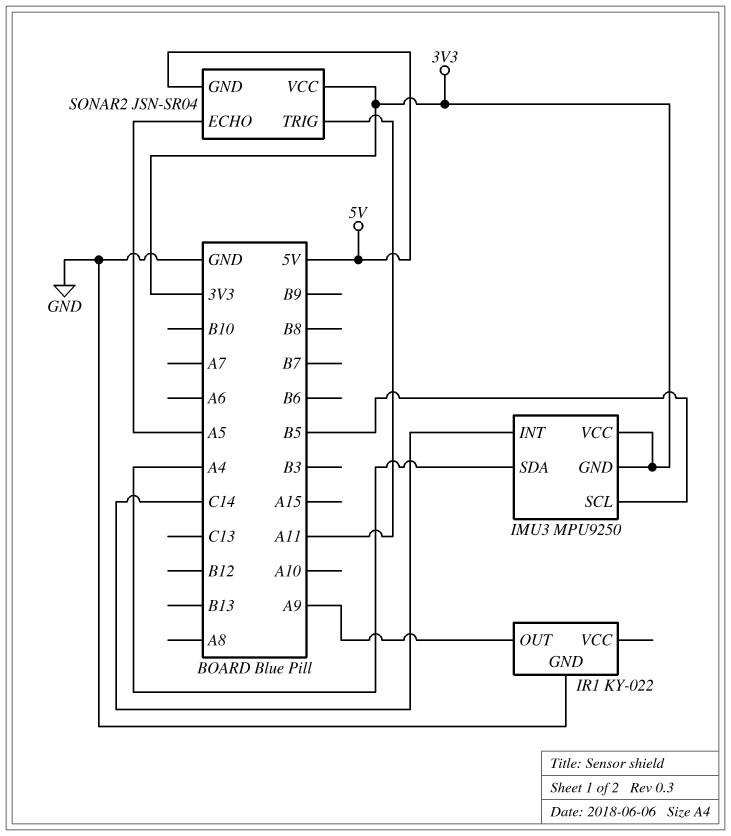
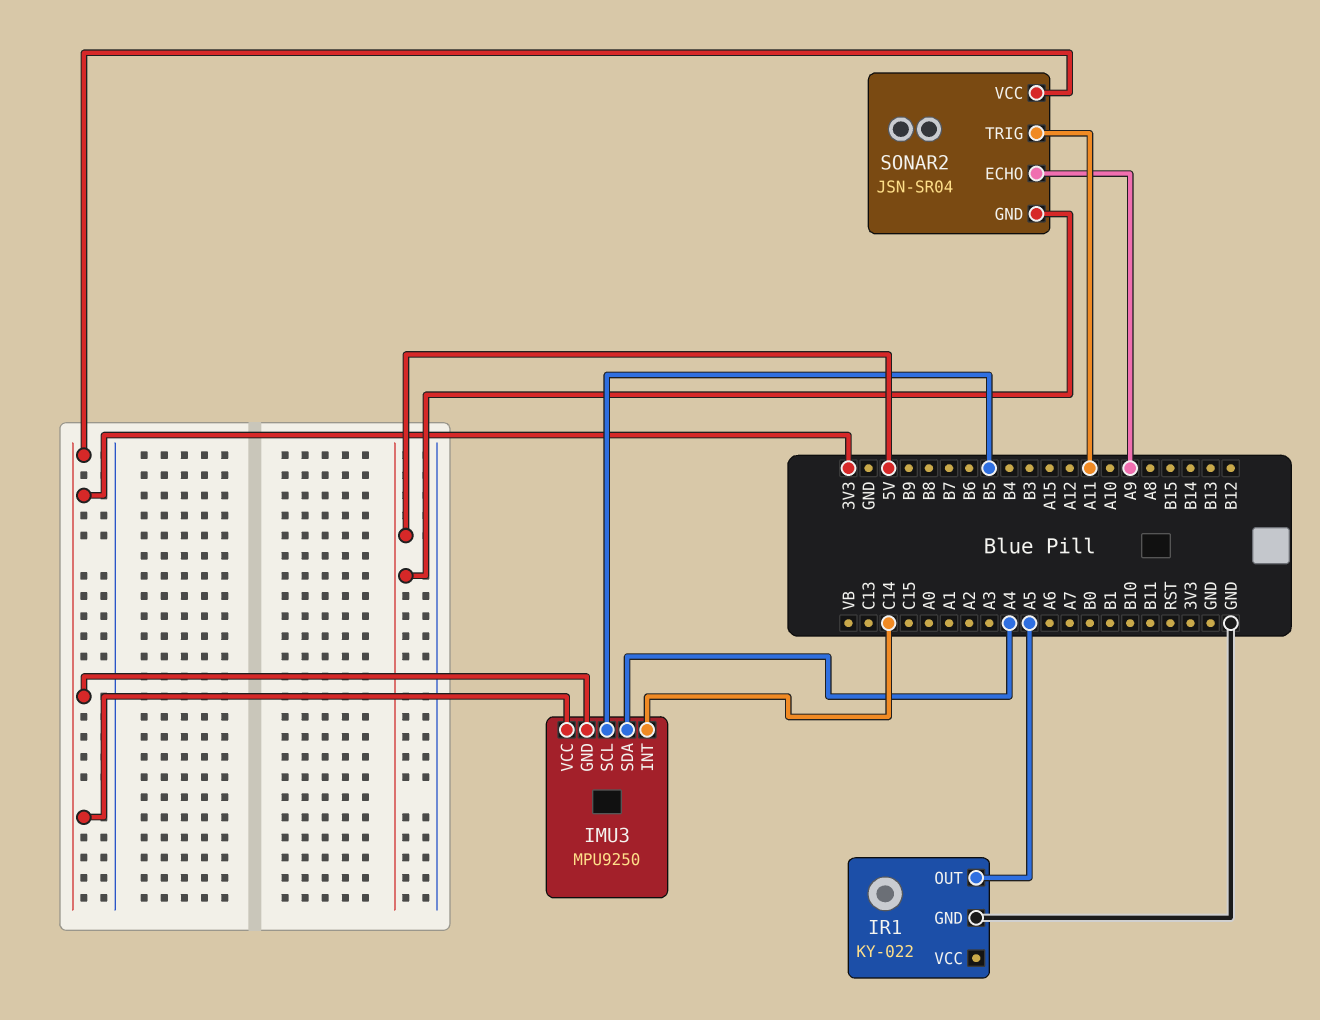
IR1 pin OUT: A9 -> A5
SONAR2 pin ECHO: A5 -> A9

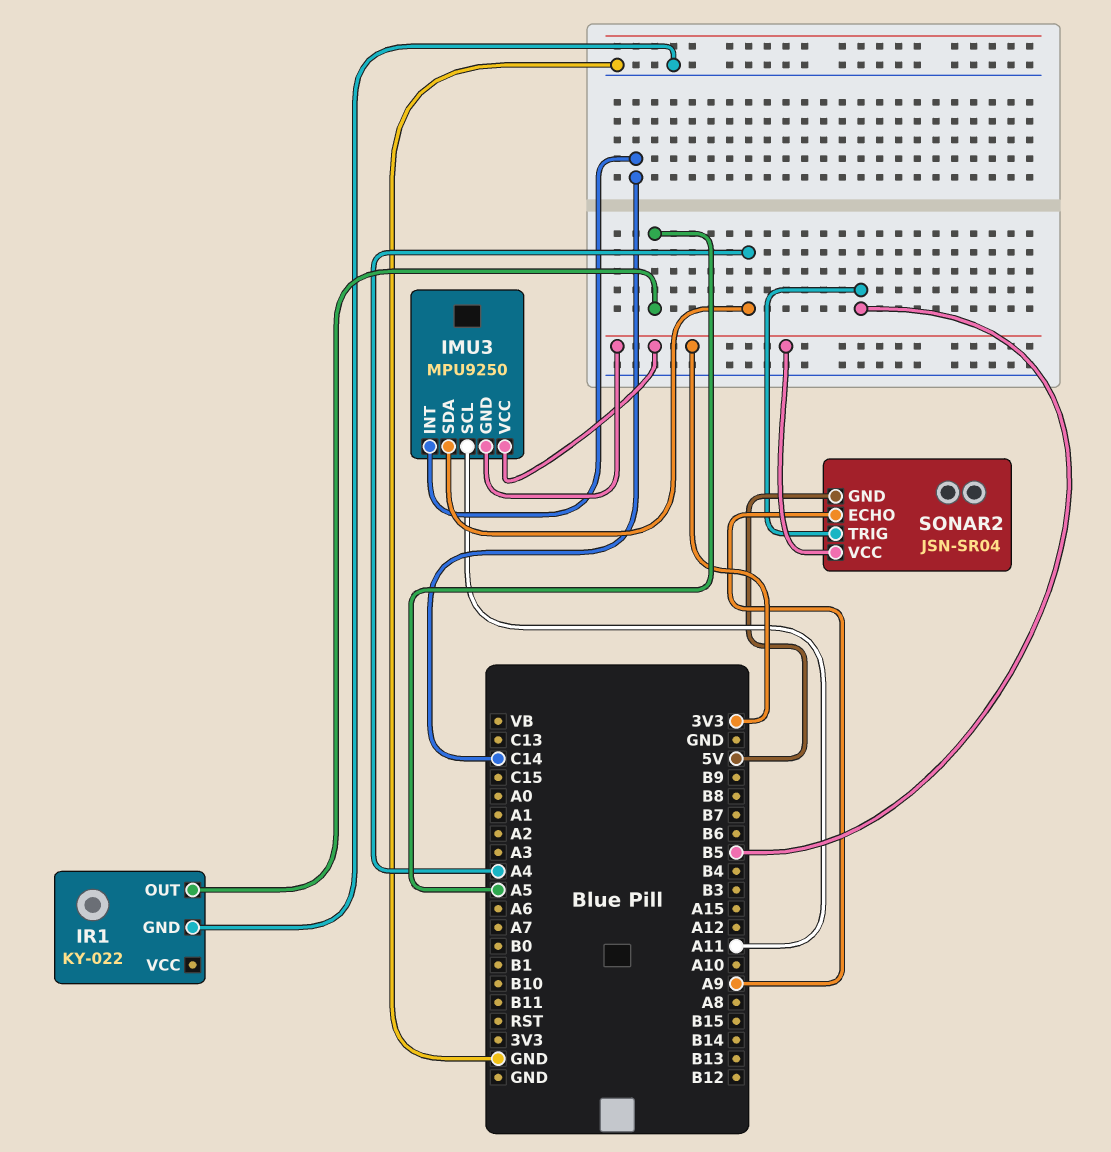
IMU3 pin SCL: B5 -> A11
SONAR2 pin TRIG: A11 -> B5

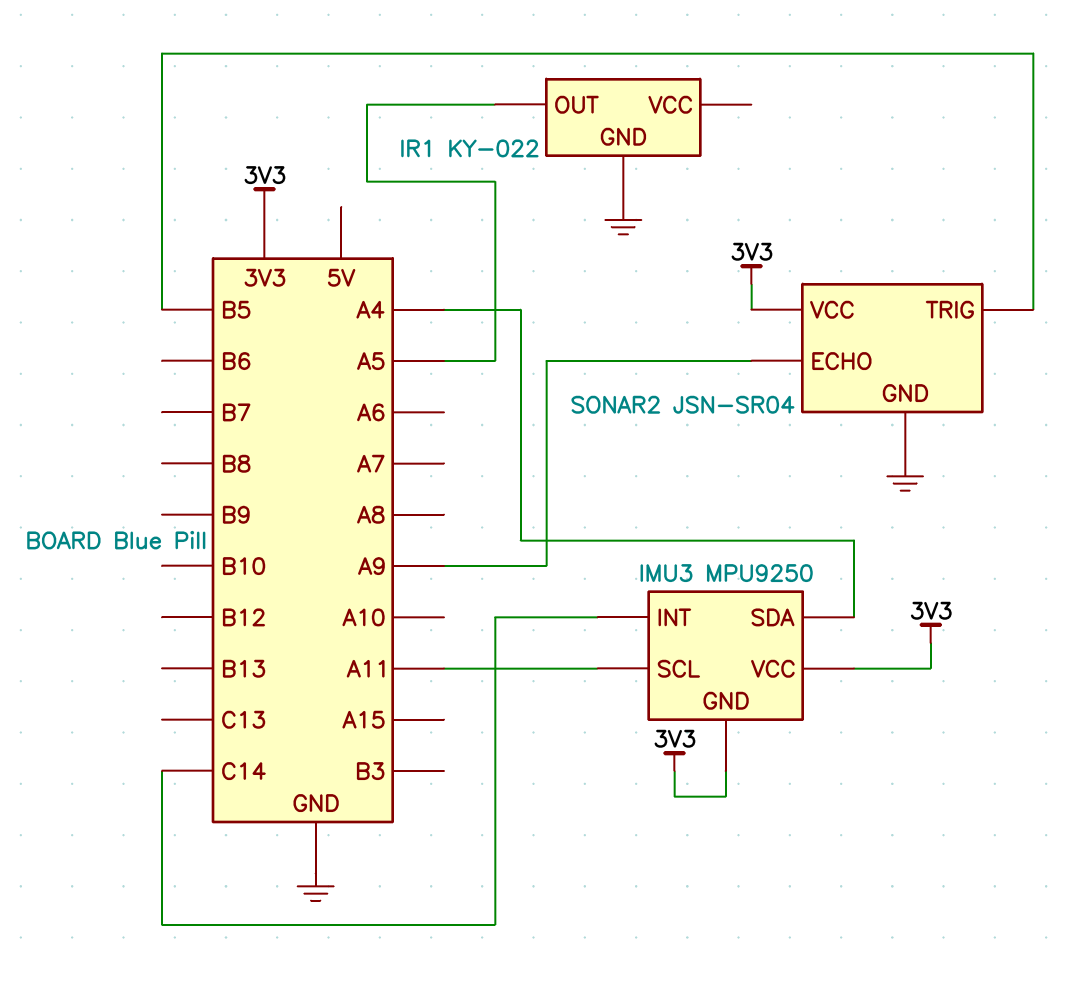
SONAR2 pin GND: 5V -> GND

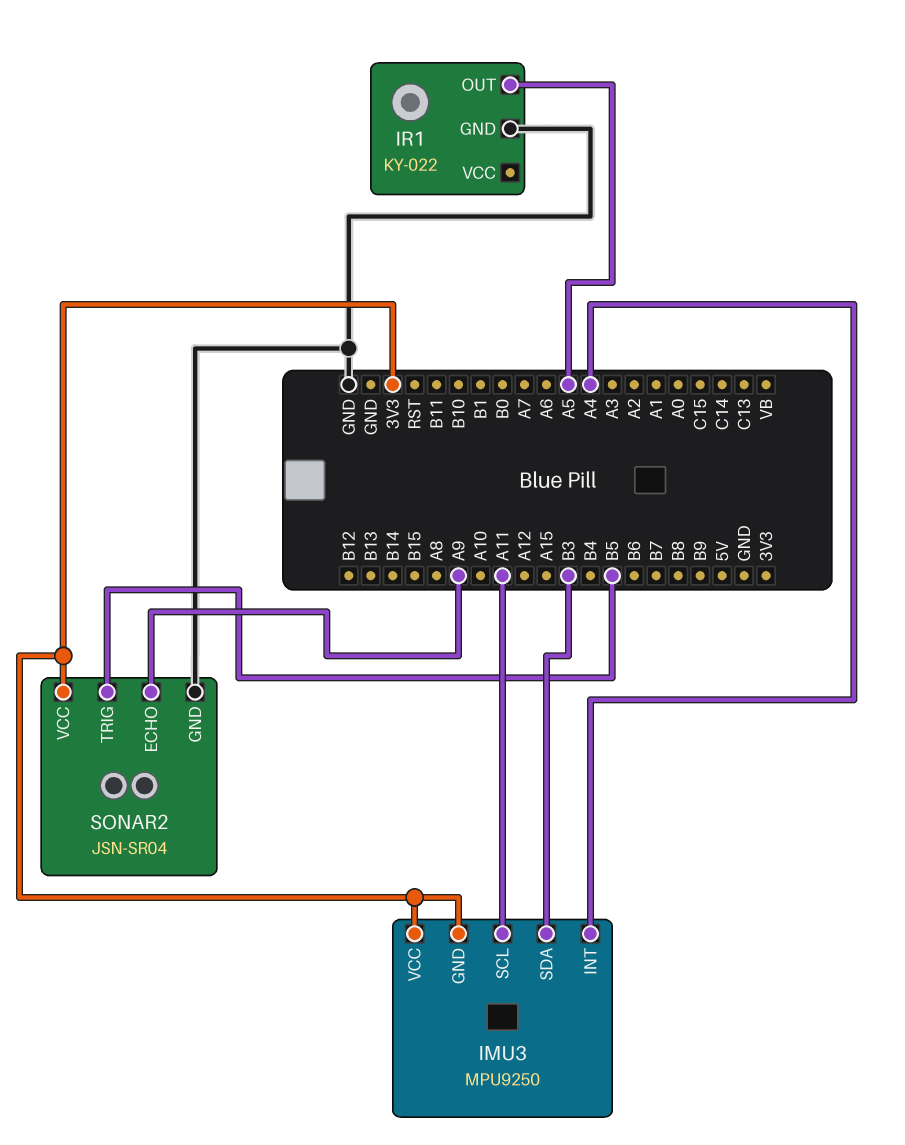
IMU3 pin INT: C14 -> A4
IMU3 pin SDA: A4 -> B3

